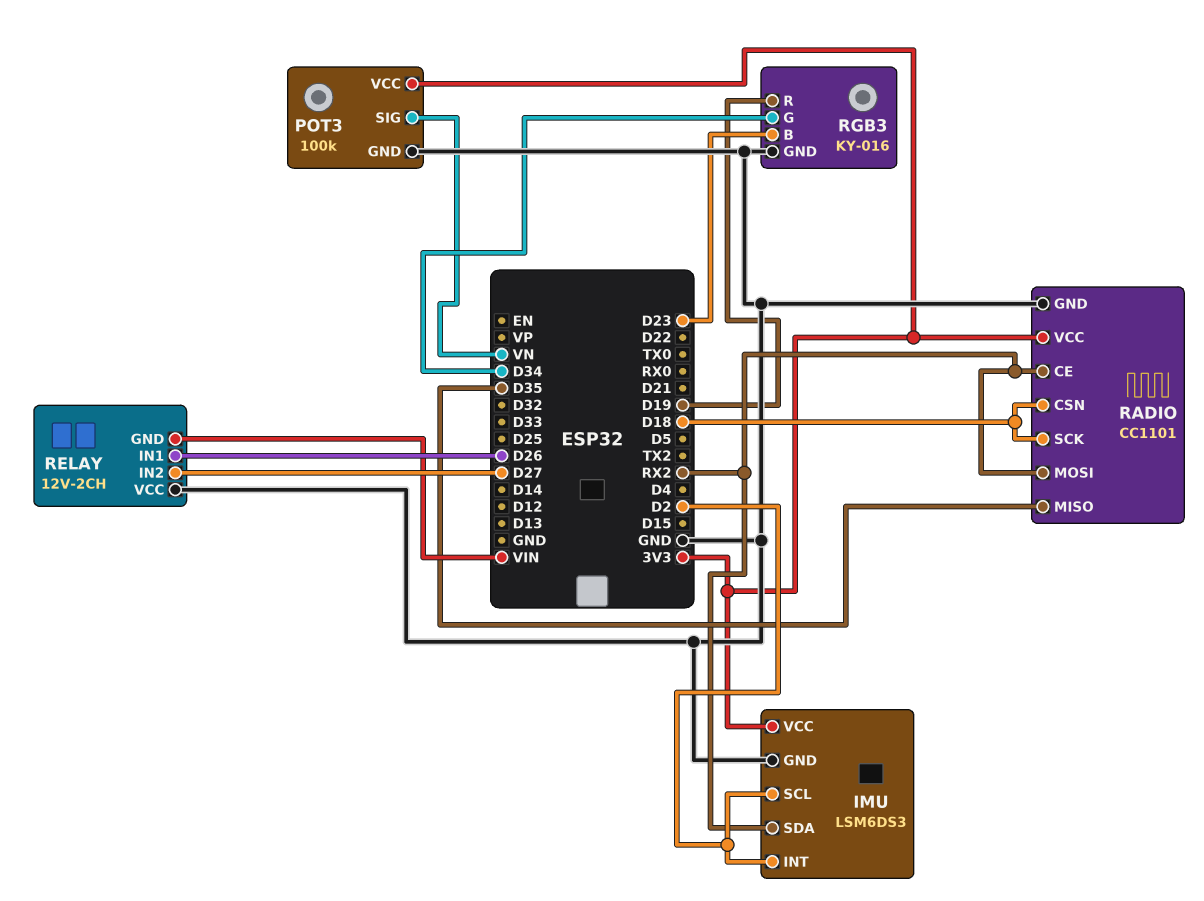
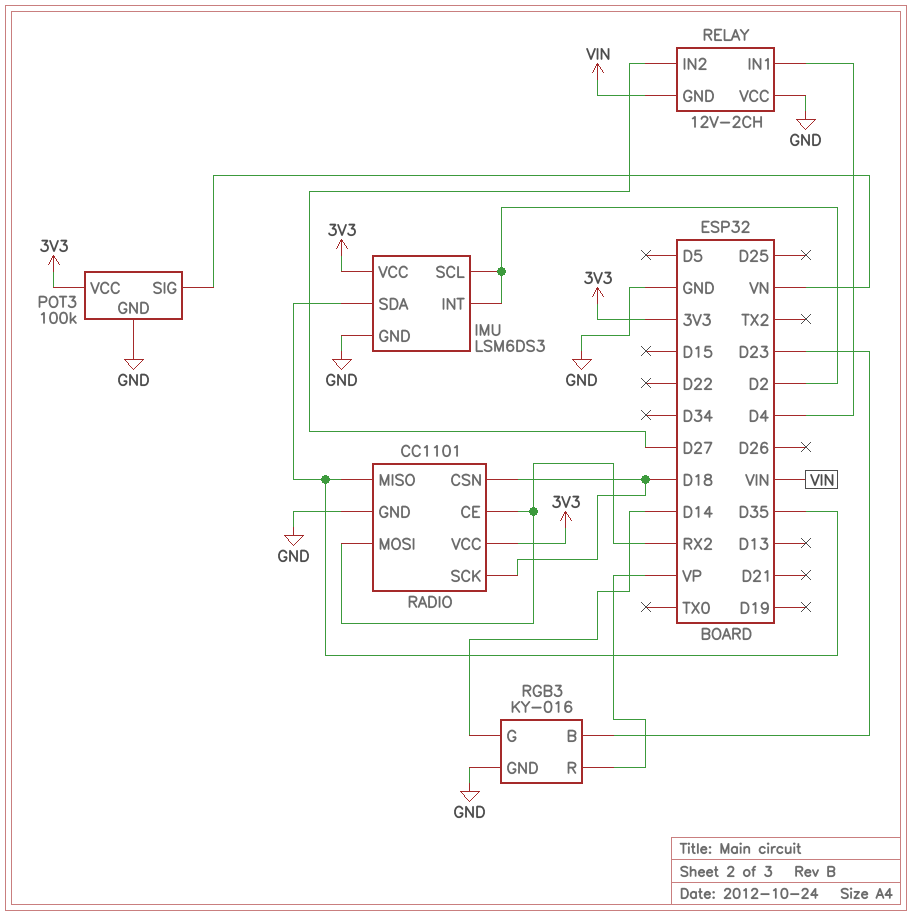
IMU pin SDA: RX2 -> D35
RELAY pin IN1: D26 -> D4
RGB3 pin G: D34 -> D14
RGB3 pin R: D19 -> VP

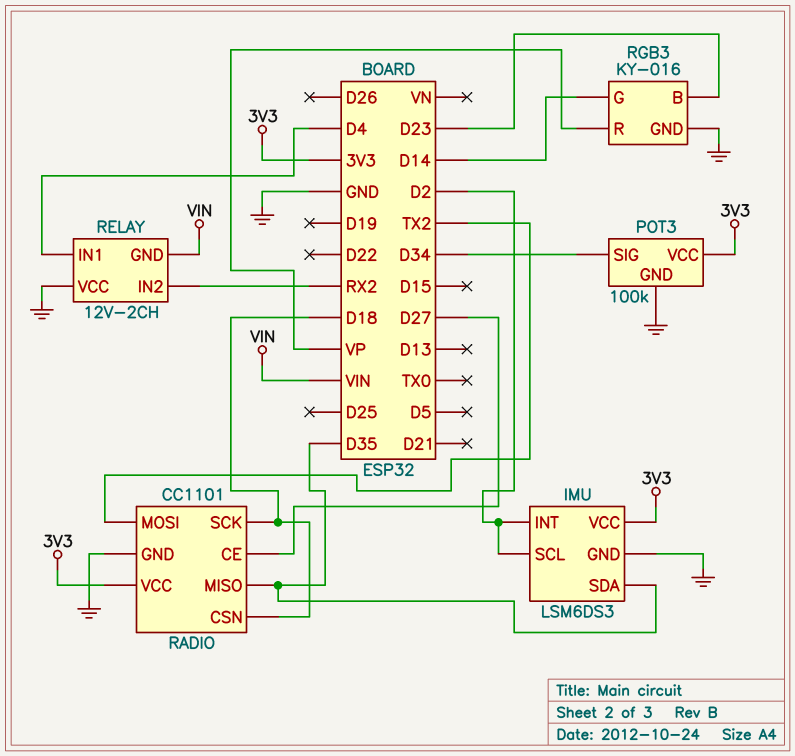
POT3 pin SIG: VN -> D34
RADIO pin CE: RX2 -> D27
RADIO pin MOSI: RX2 -> TX2
RELAY pin IN2: D27 -> RX2

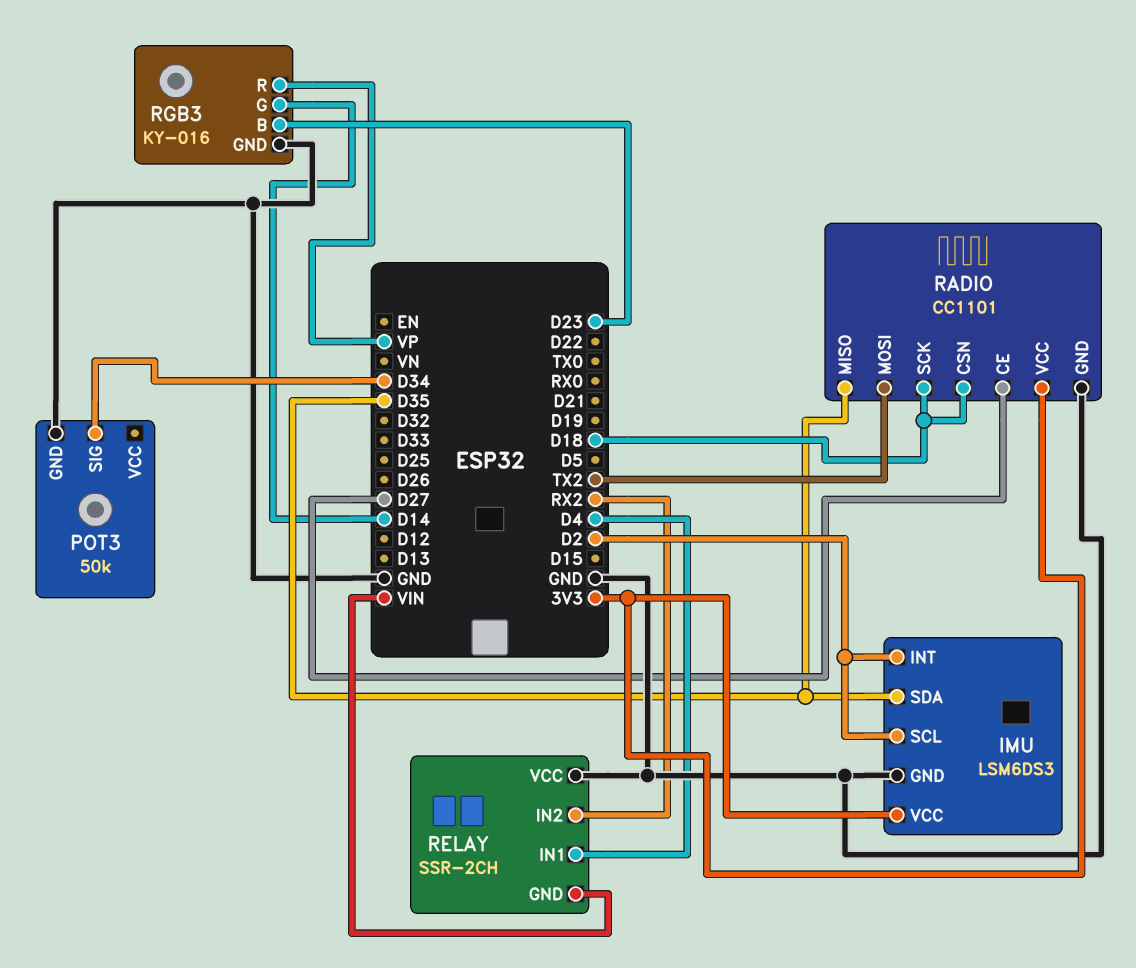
POT3: 100k -> 50k
POT3 pin VCC: 3V3 -> none
RELAY: 12V-2CH -> SSR-2CH

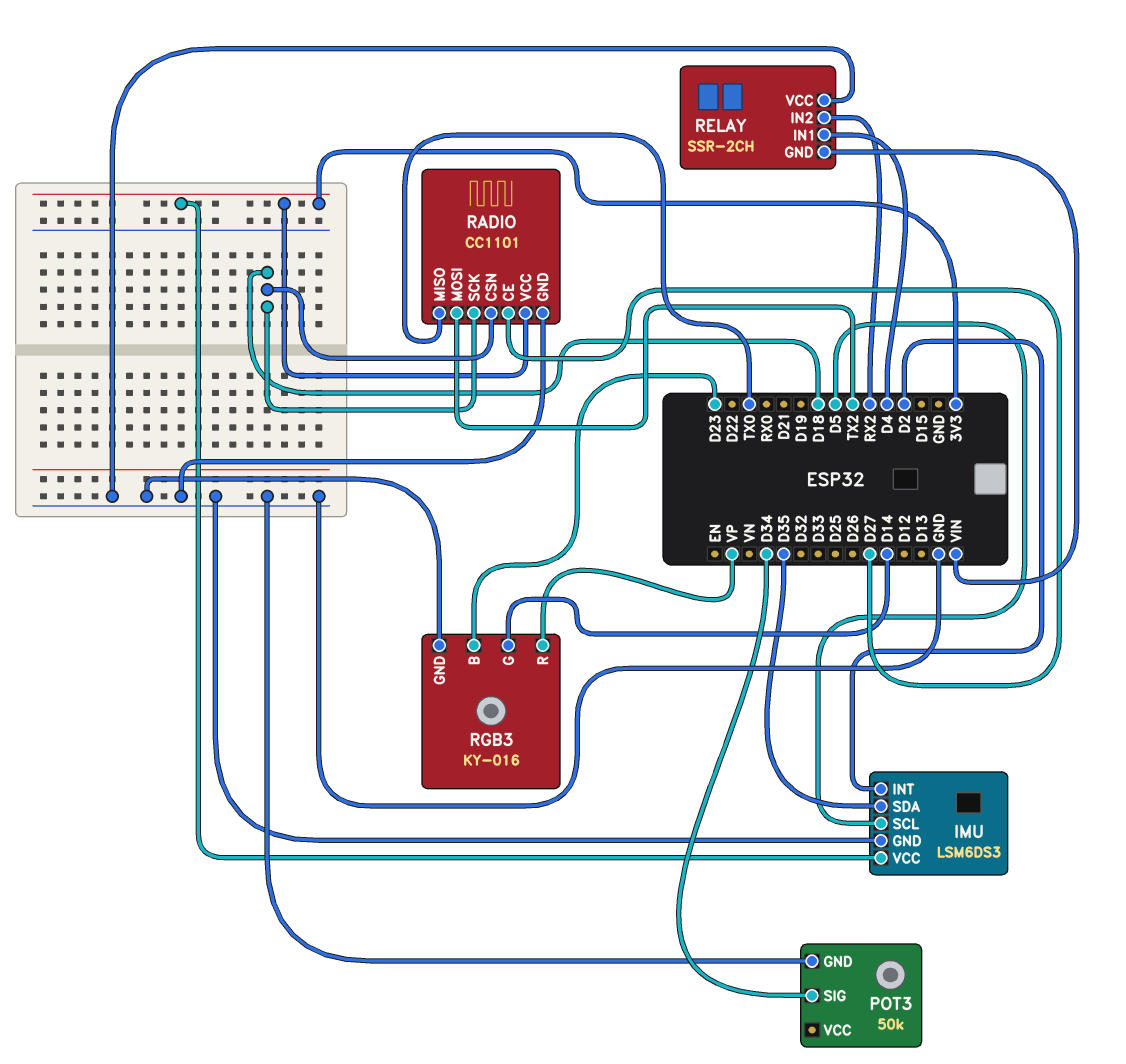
IMU pin SCL: D2 -> D5
RADIO pin MISO: D35 -> TX0

